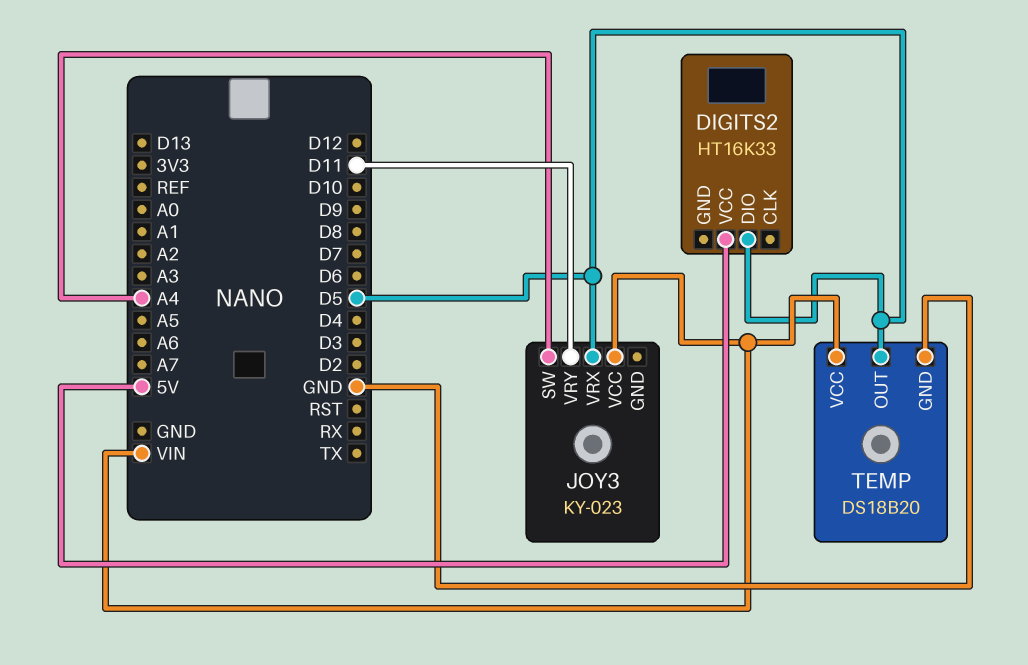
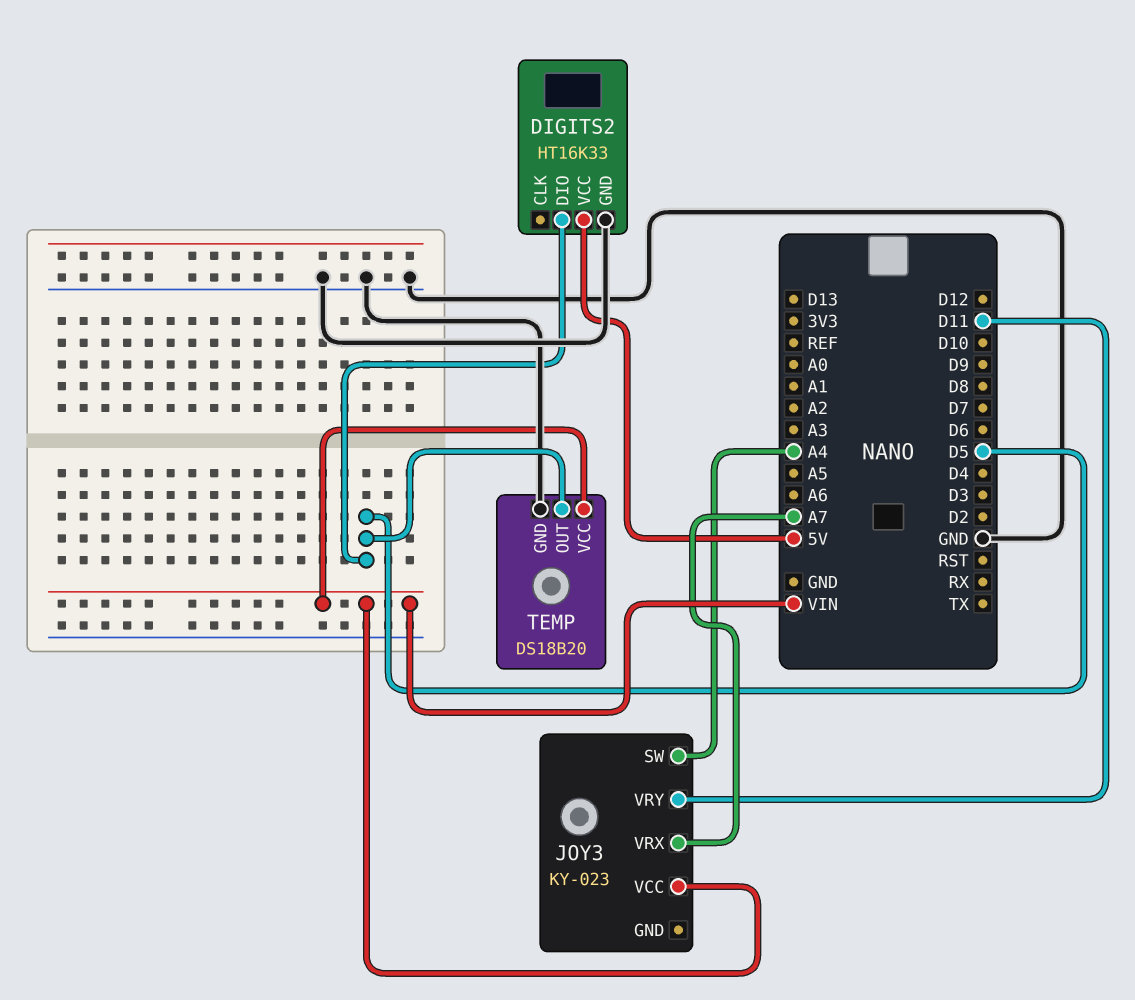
DIGITS2 pin GND: none -> GND
JOY3 pin VRX: D5 -> A7

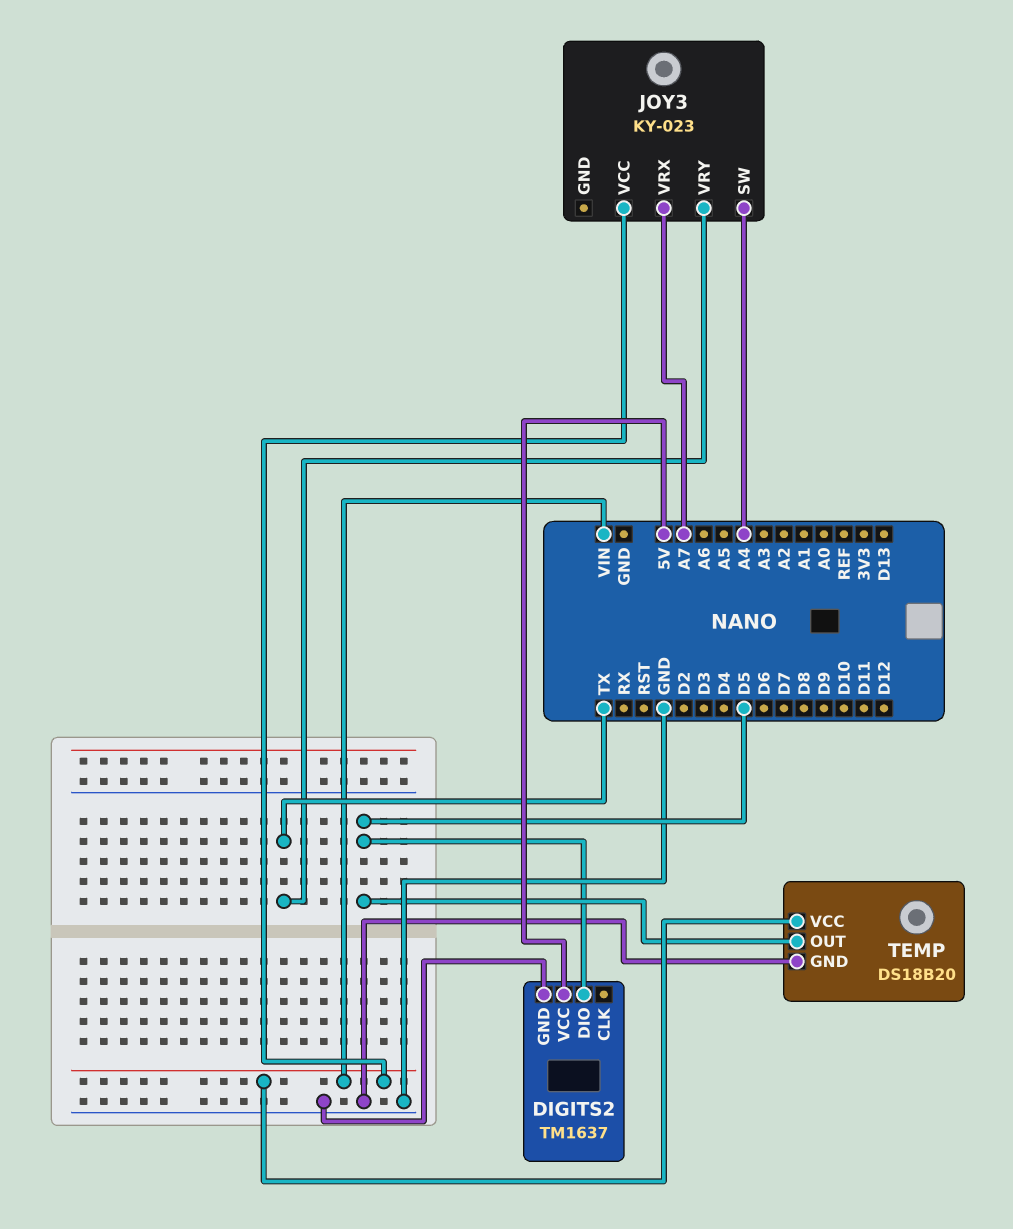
DIGITS2: HT16K33 -> TM1637
JOY3 pin VRY: D11 -> TX

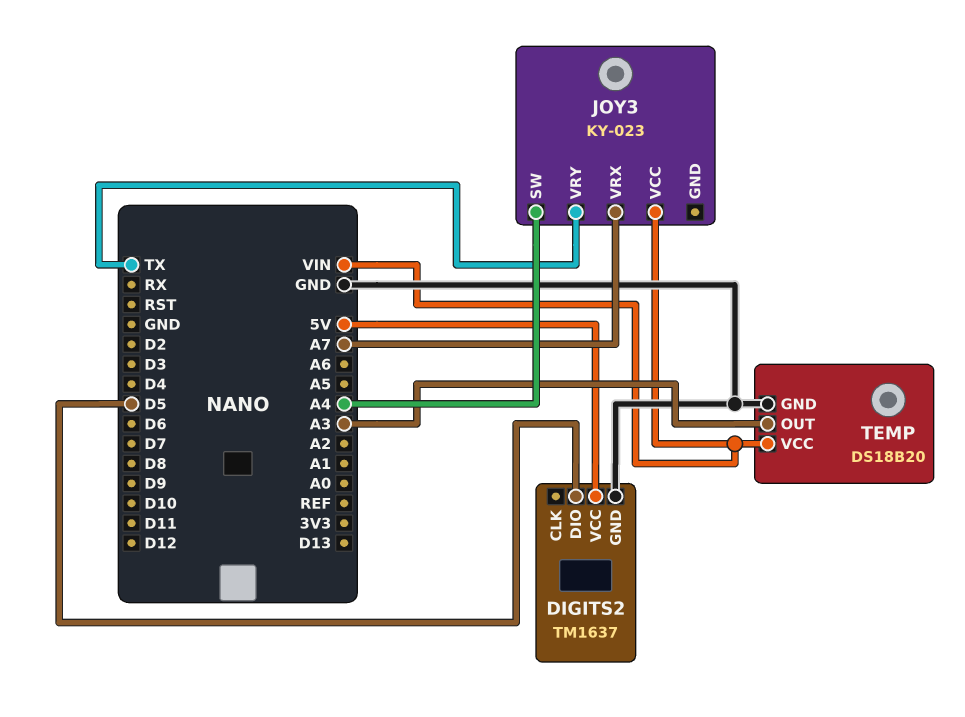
TEMP pin OUT: D5 -> A3

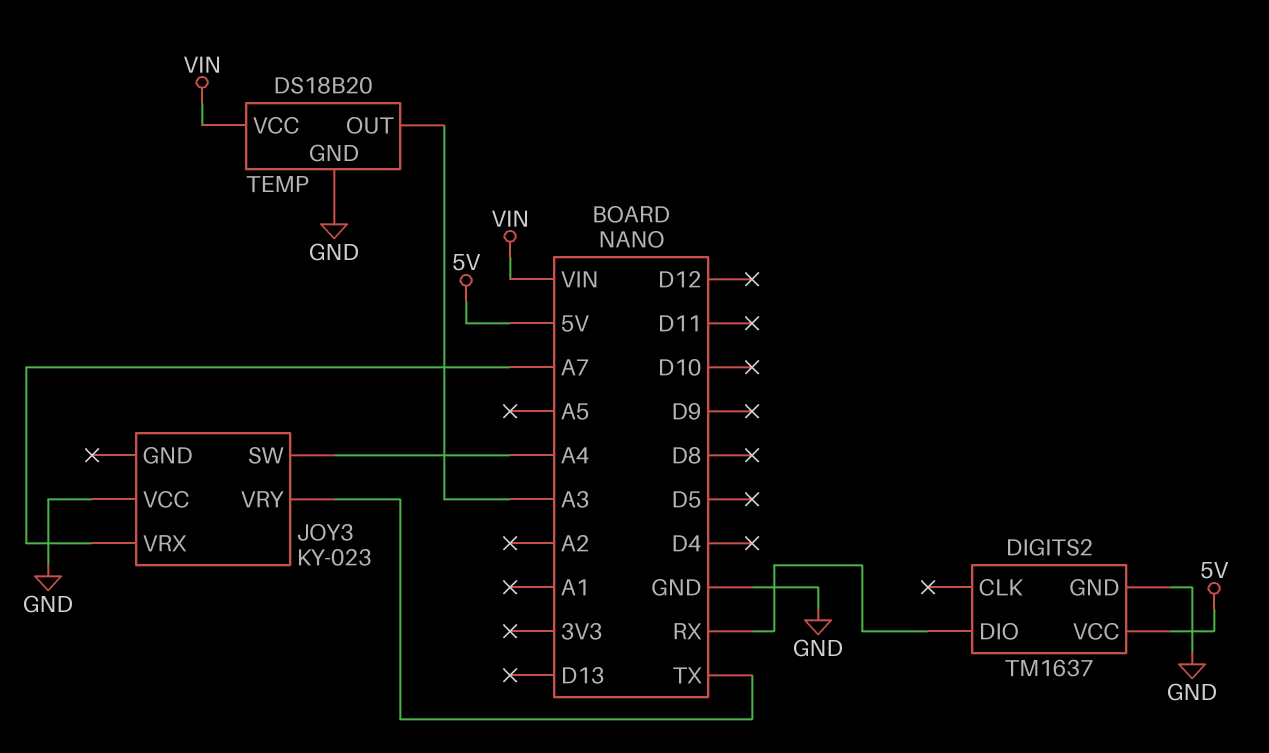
DIGITS2 pin DIO: D5 -> RX
JOY3 pin VCC: VIN -> GND

